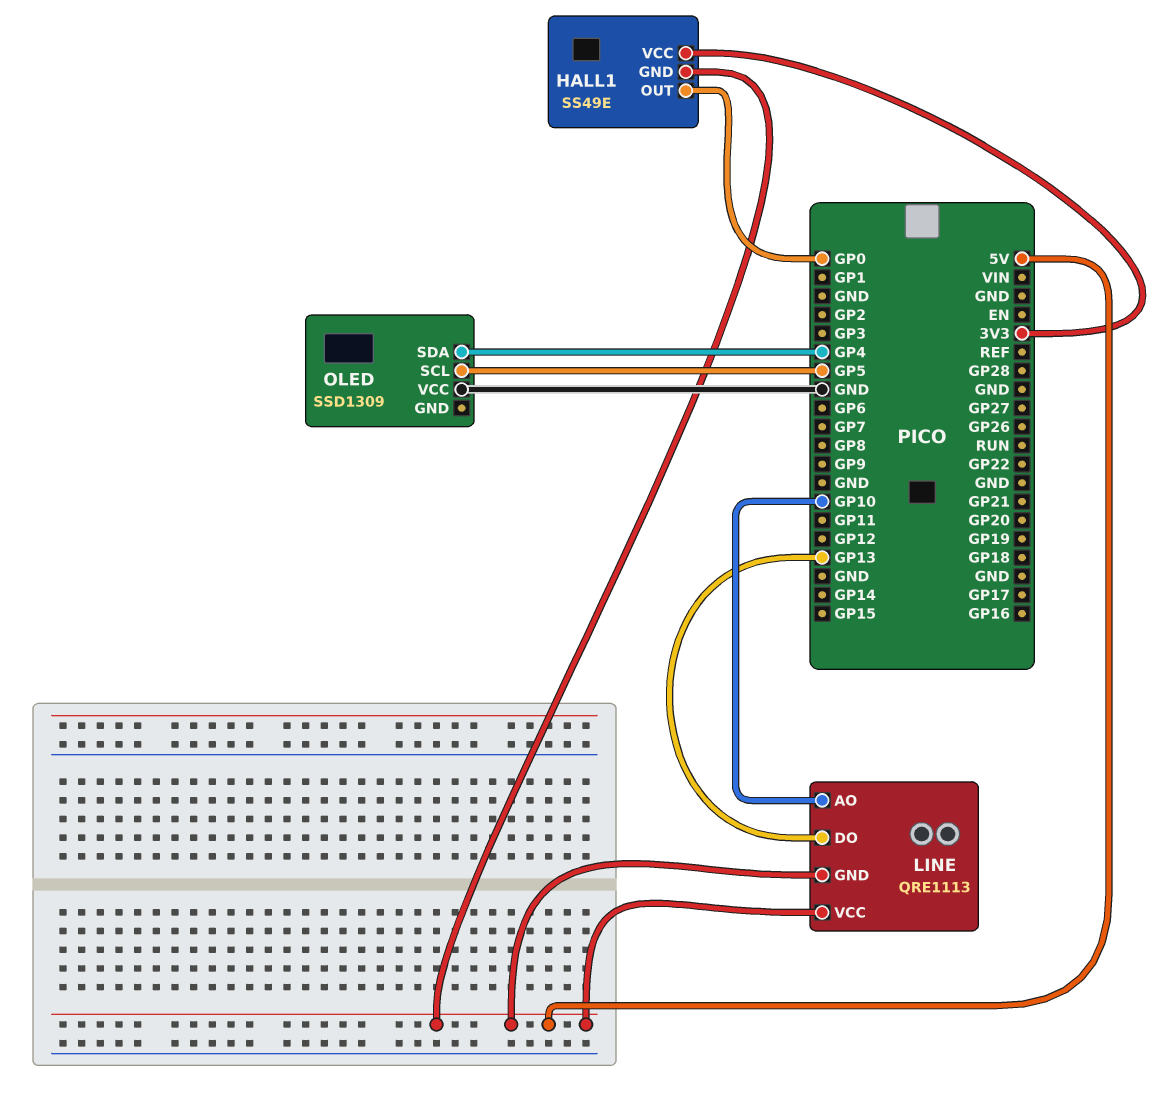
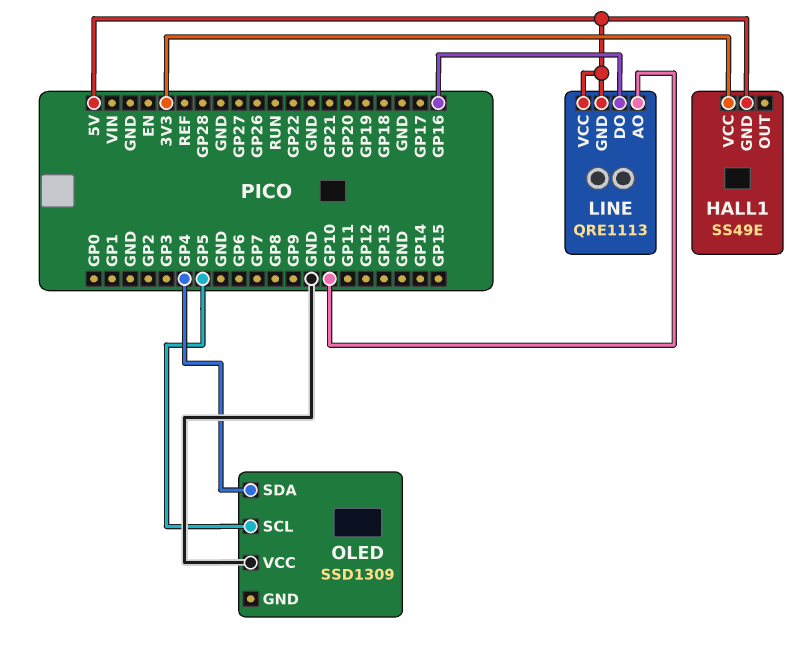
HALL1 pin OUT: GP0 -> none
LINE pin DO: GP13 -> GP16

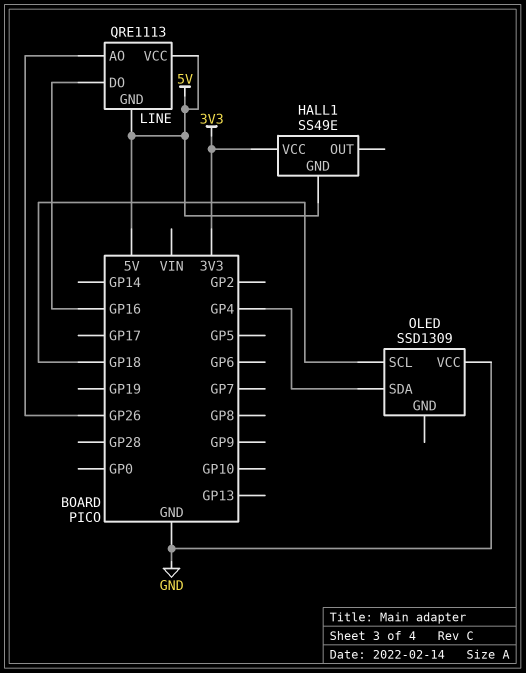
LINE pin AO: GP10 -> GP26
OLED pin SCL: GP5 -> GP18

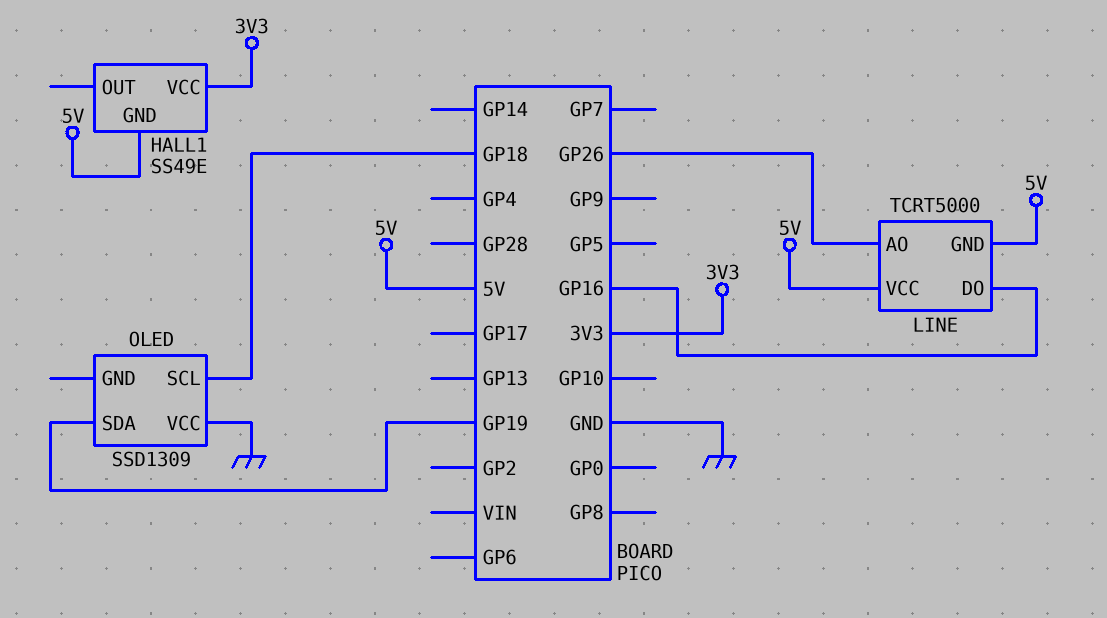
LINE: QRE1113 -> TCRT5000
OLED pin SDA: GP4 -> GP19

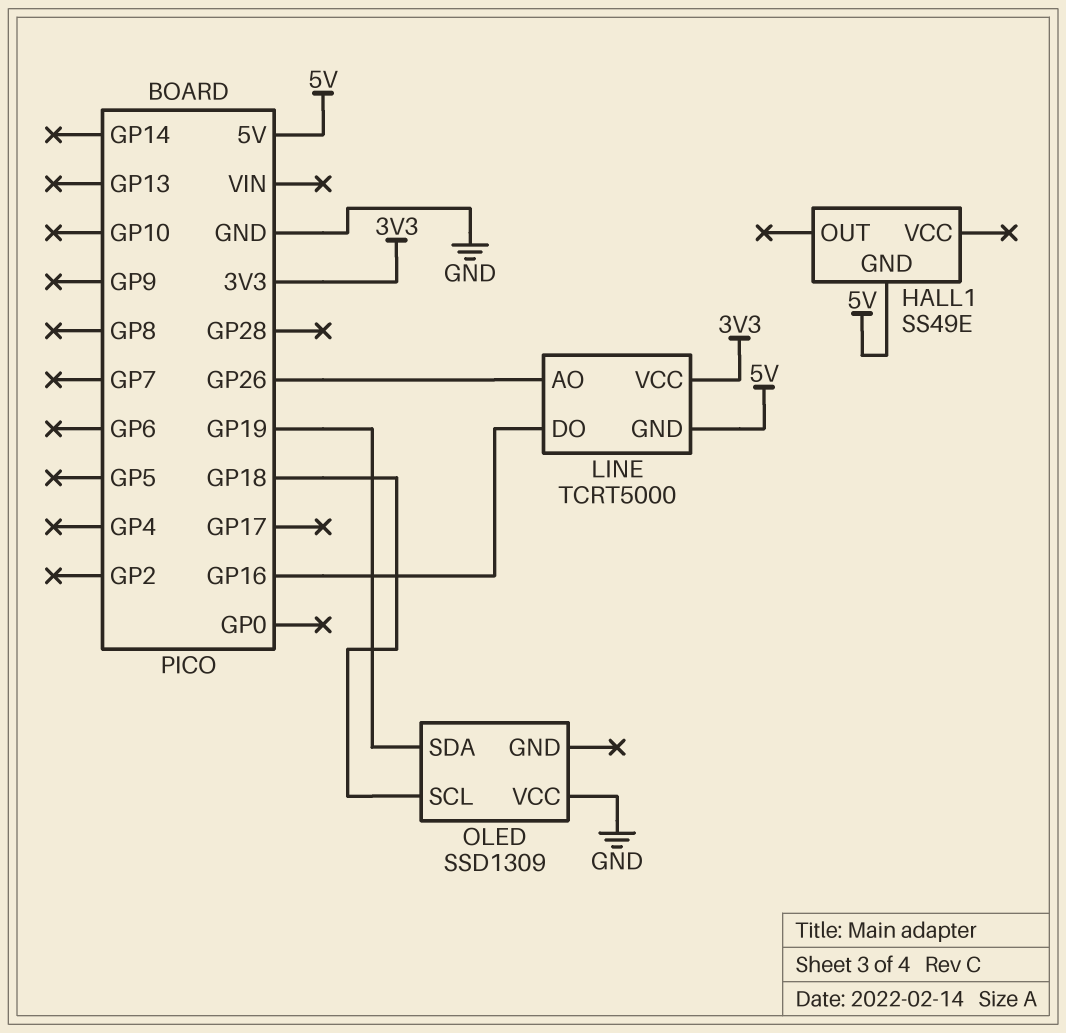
HALL1 pin VCC: 3V3 -> none
LINE pin VCC: 5V -> 3V3

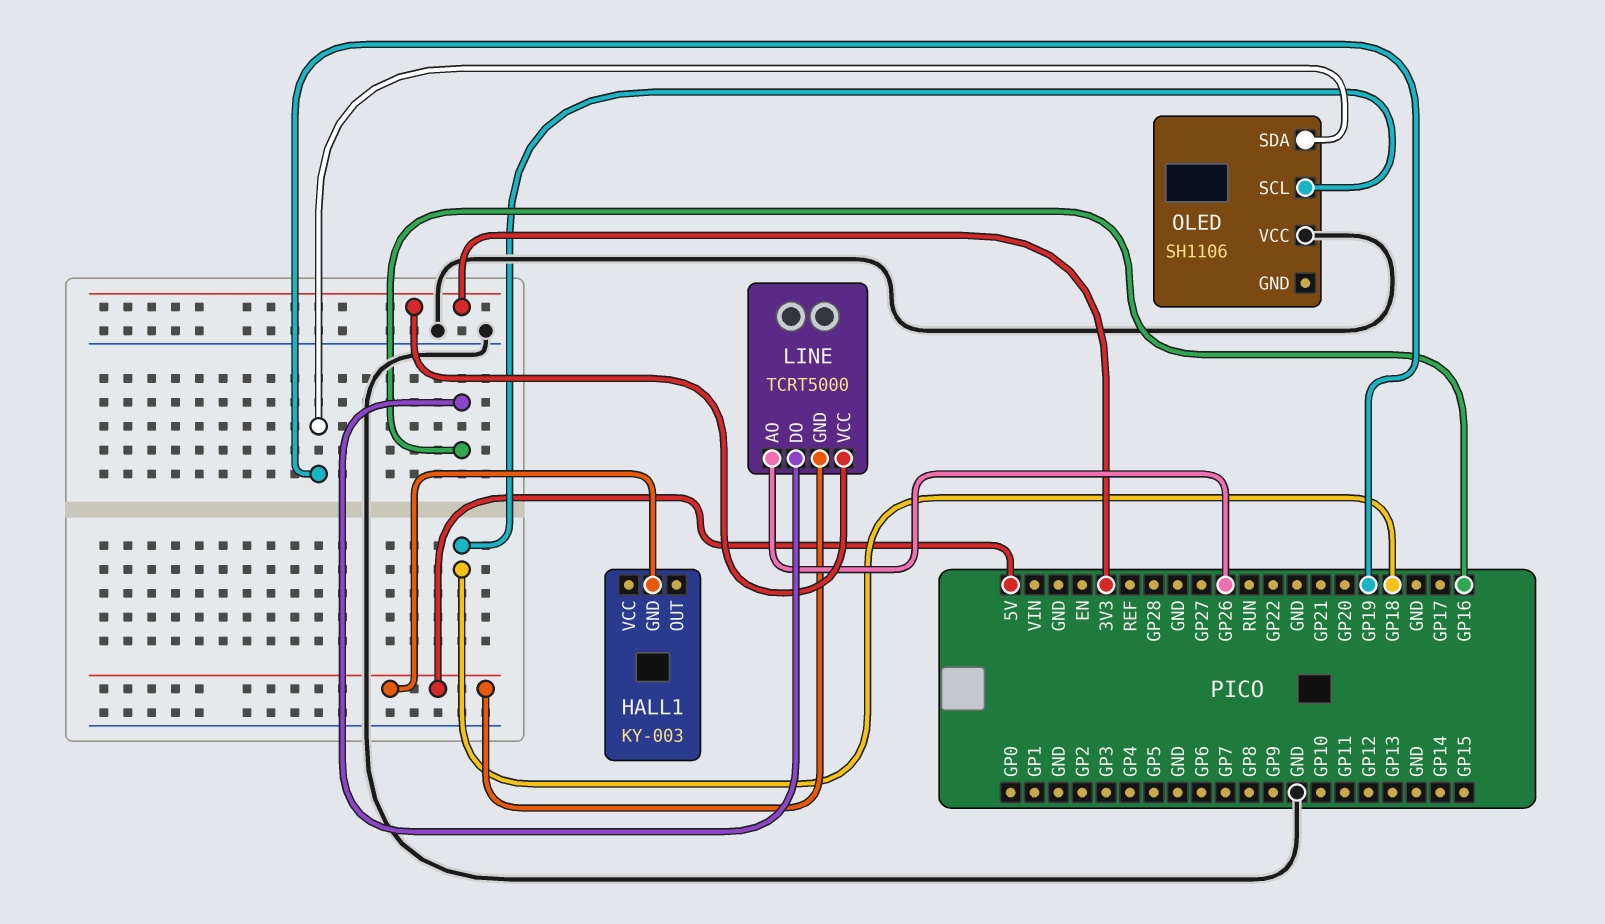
HALL1: SS49E -> KY-003
OLED: SSD1309 -> SH1106

